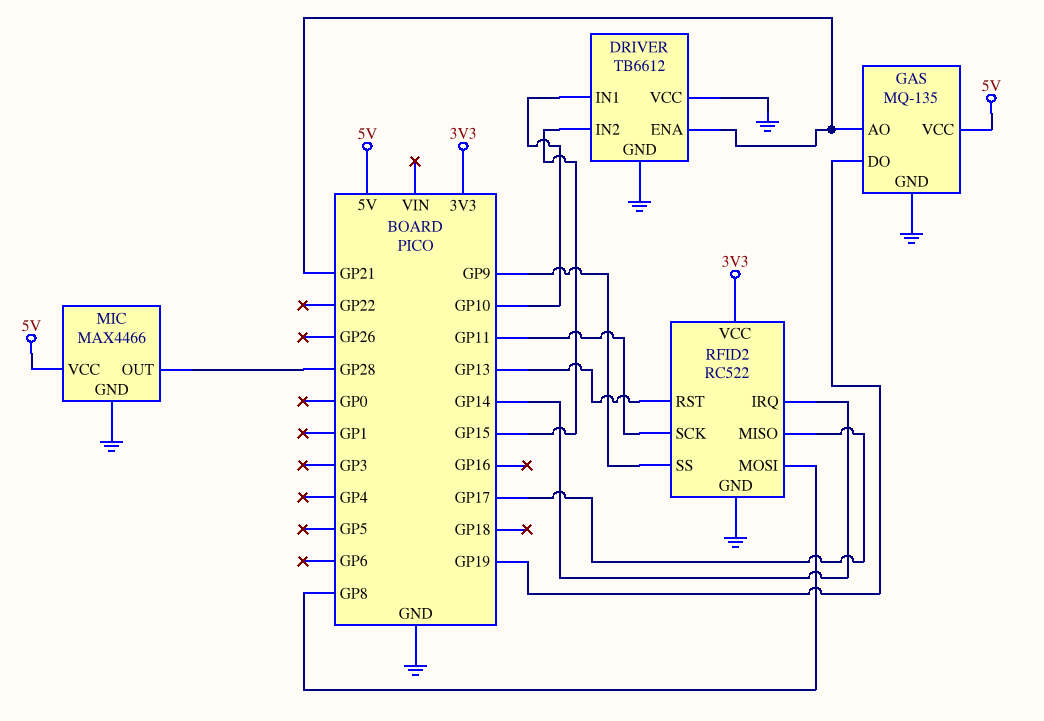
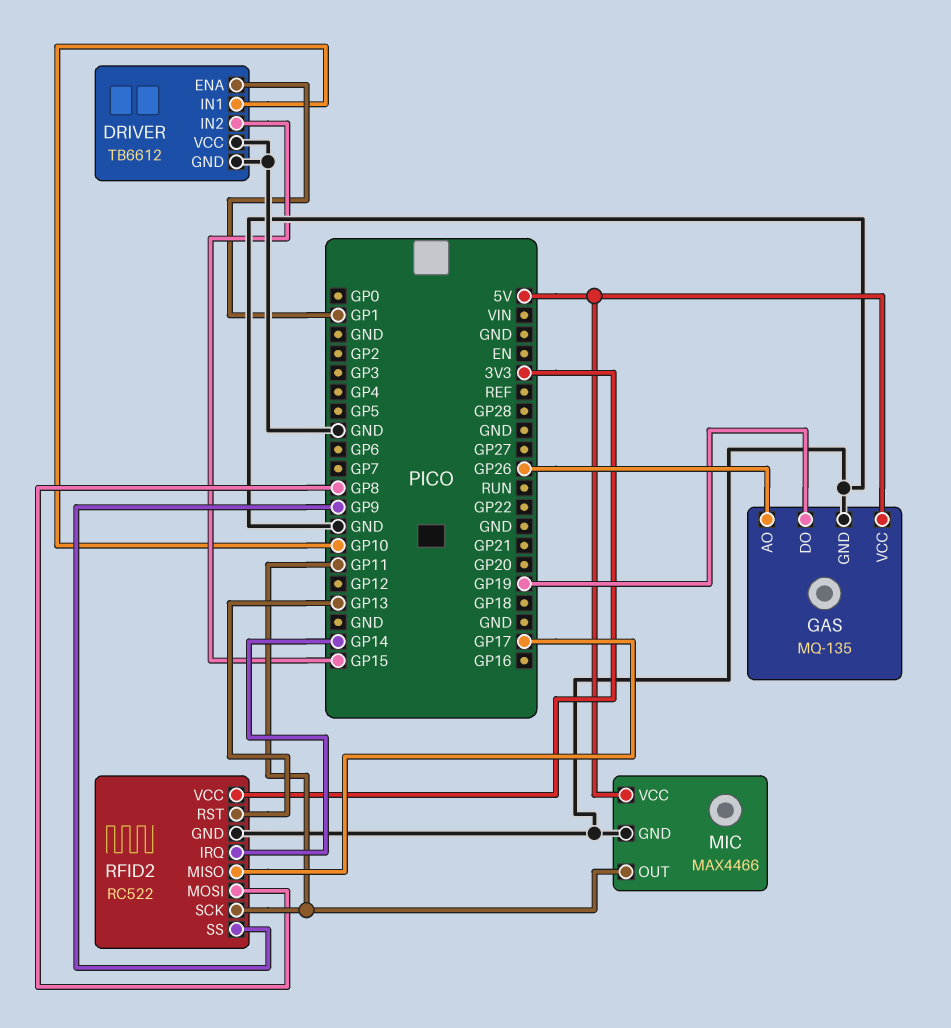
DRIVER pin ENA: GP21 -> GP1
GAS pin AO: GP21 -> GP26
MIC pin OUT: GP28 -> GP11

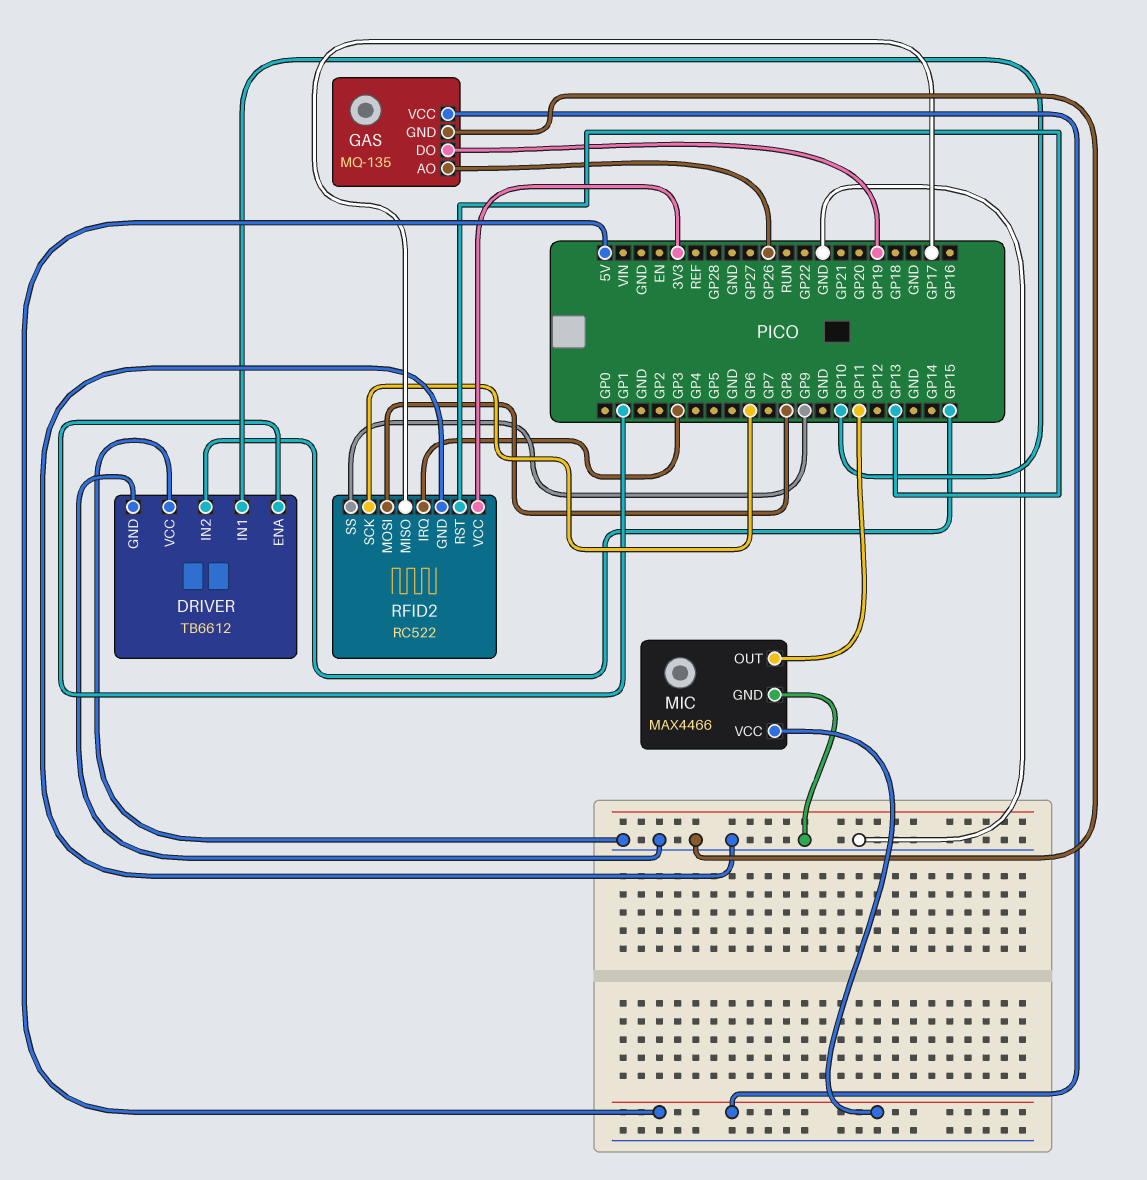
RFID2 pin IRQ: GP14 -> GP3
RFID2 pin SCK: GP11 -> GP6

